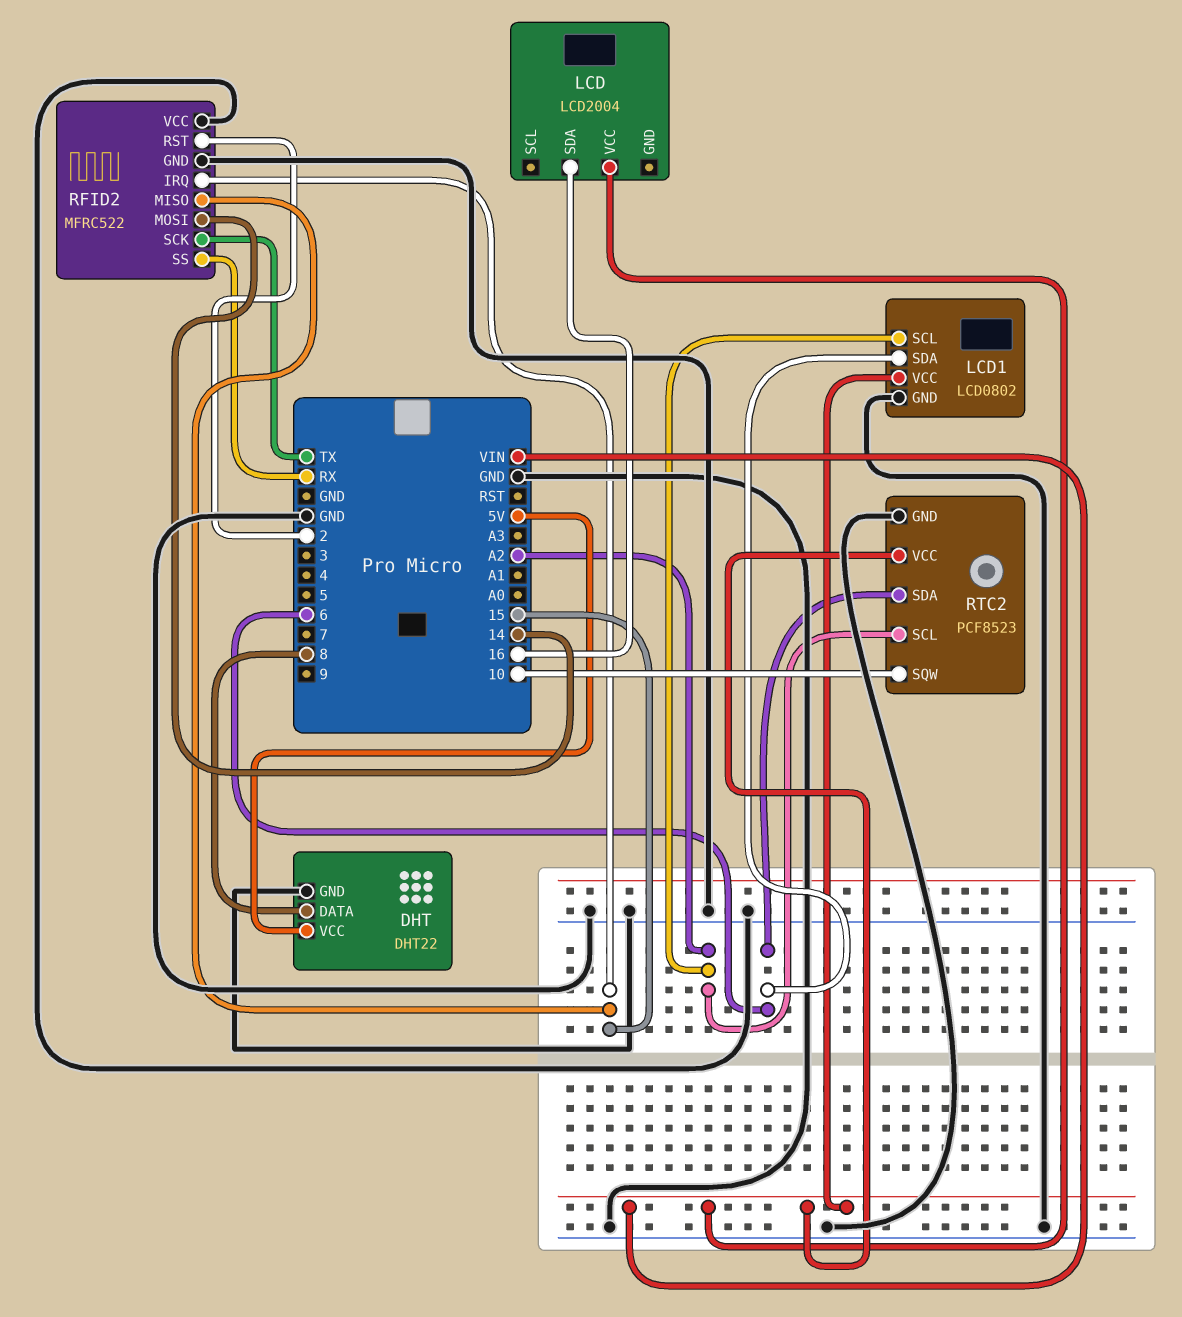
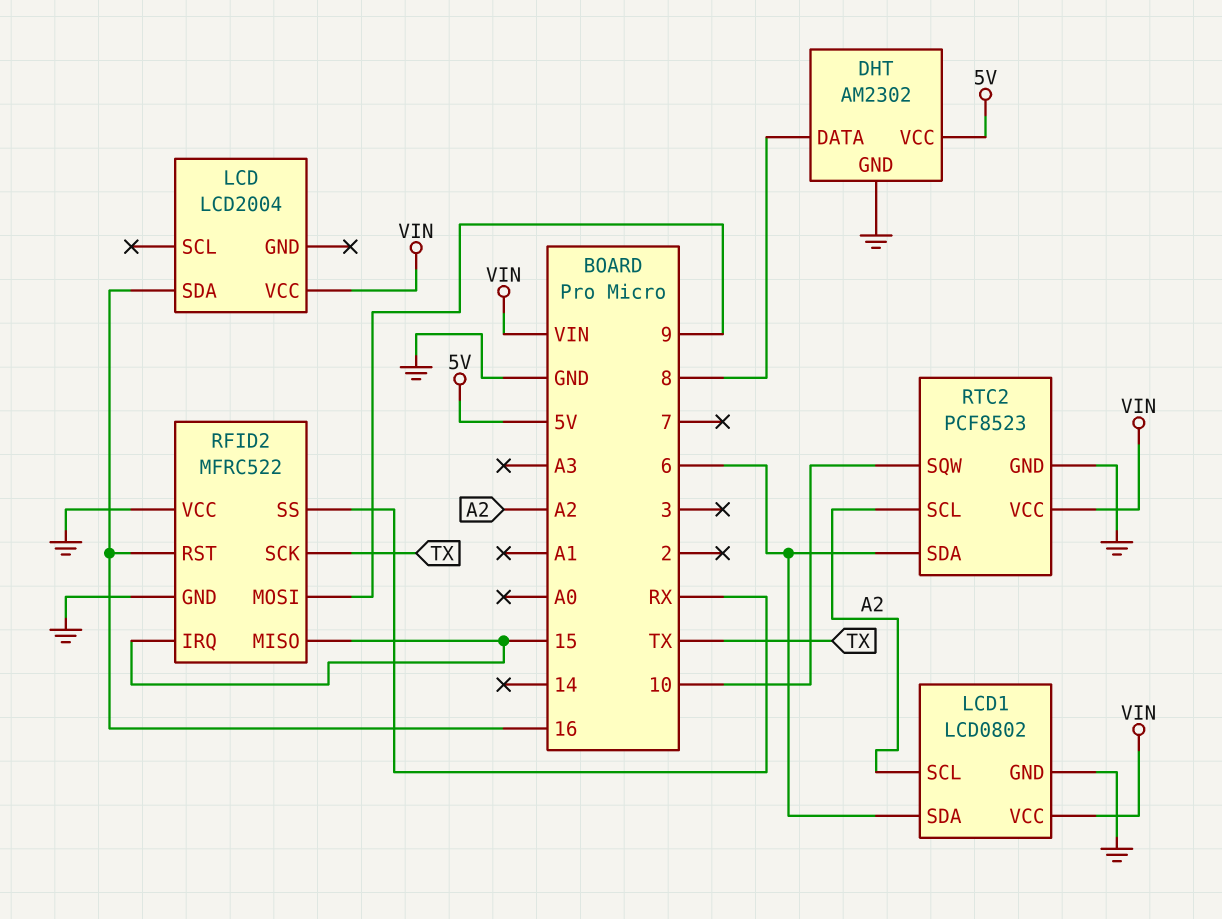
DHT: DHT22 -> AM2302
RFID2 pin MOSI: 14 -> 9
RFID2 pin RST: 2 -> 16

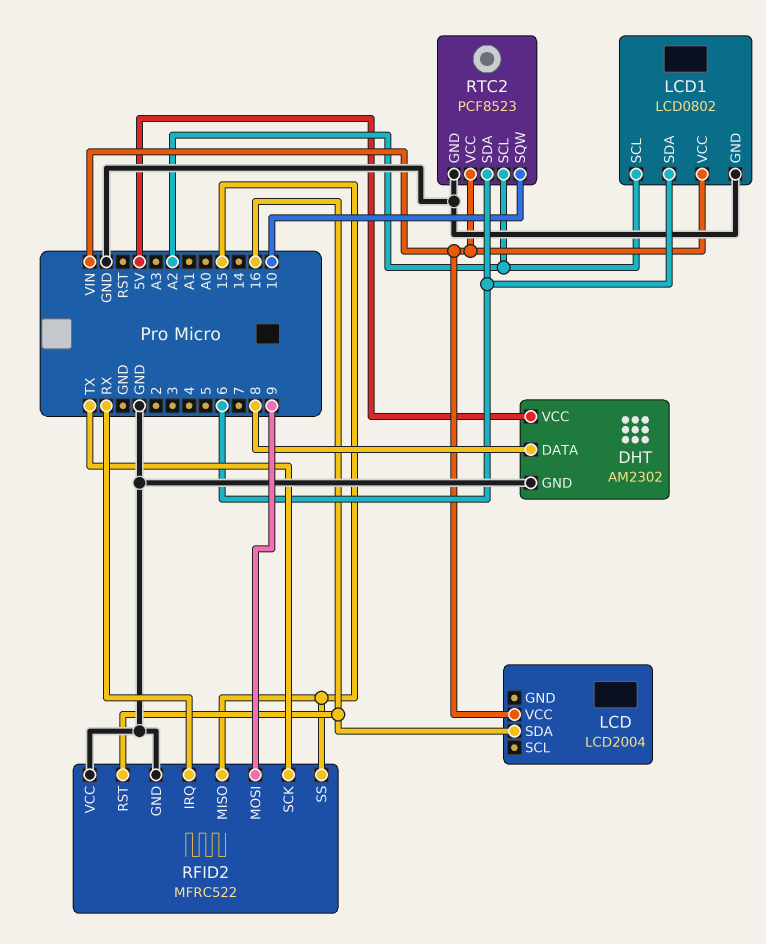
RFID2 pin IRQ: 15 -> RX
RFID2 pin SS: RX -> 15

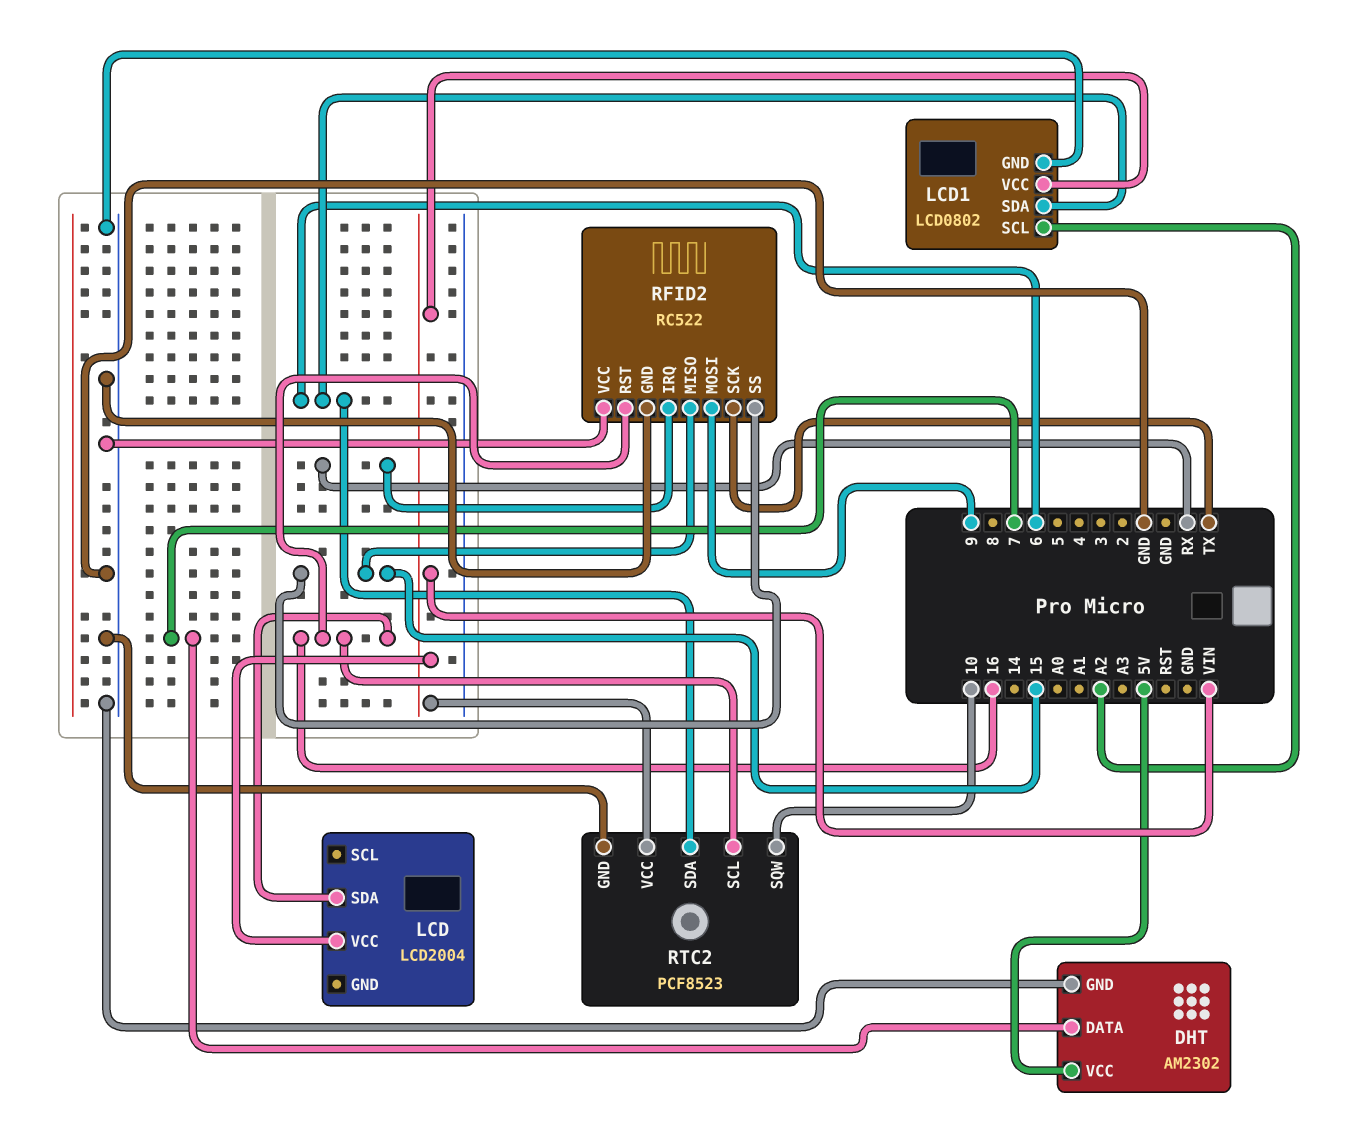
DHT pin DATA: 8 -> 7
RFID2: MFRC522 -> RC522
RTC2 pin SCL: A2 -> 16

